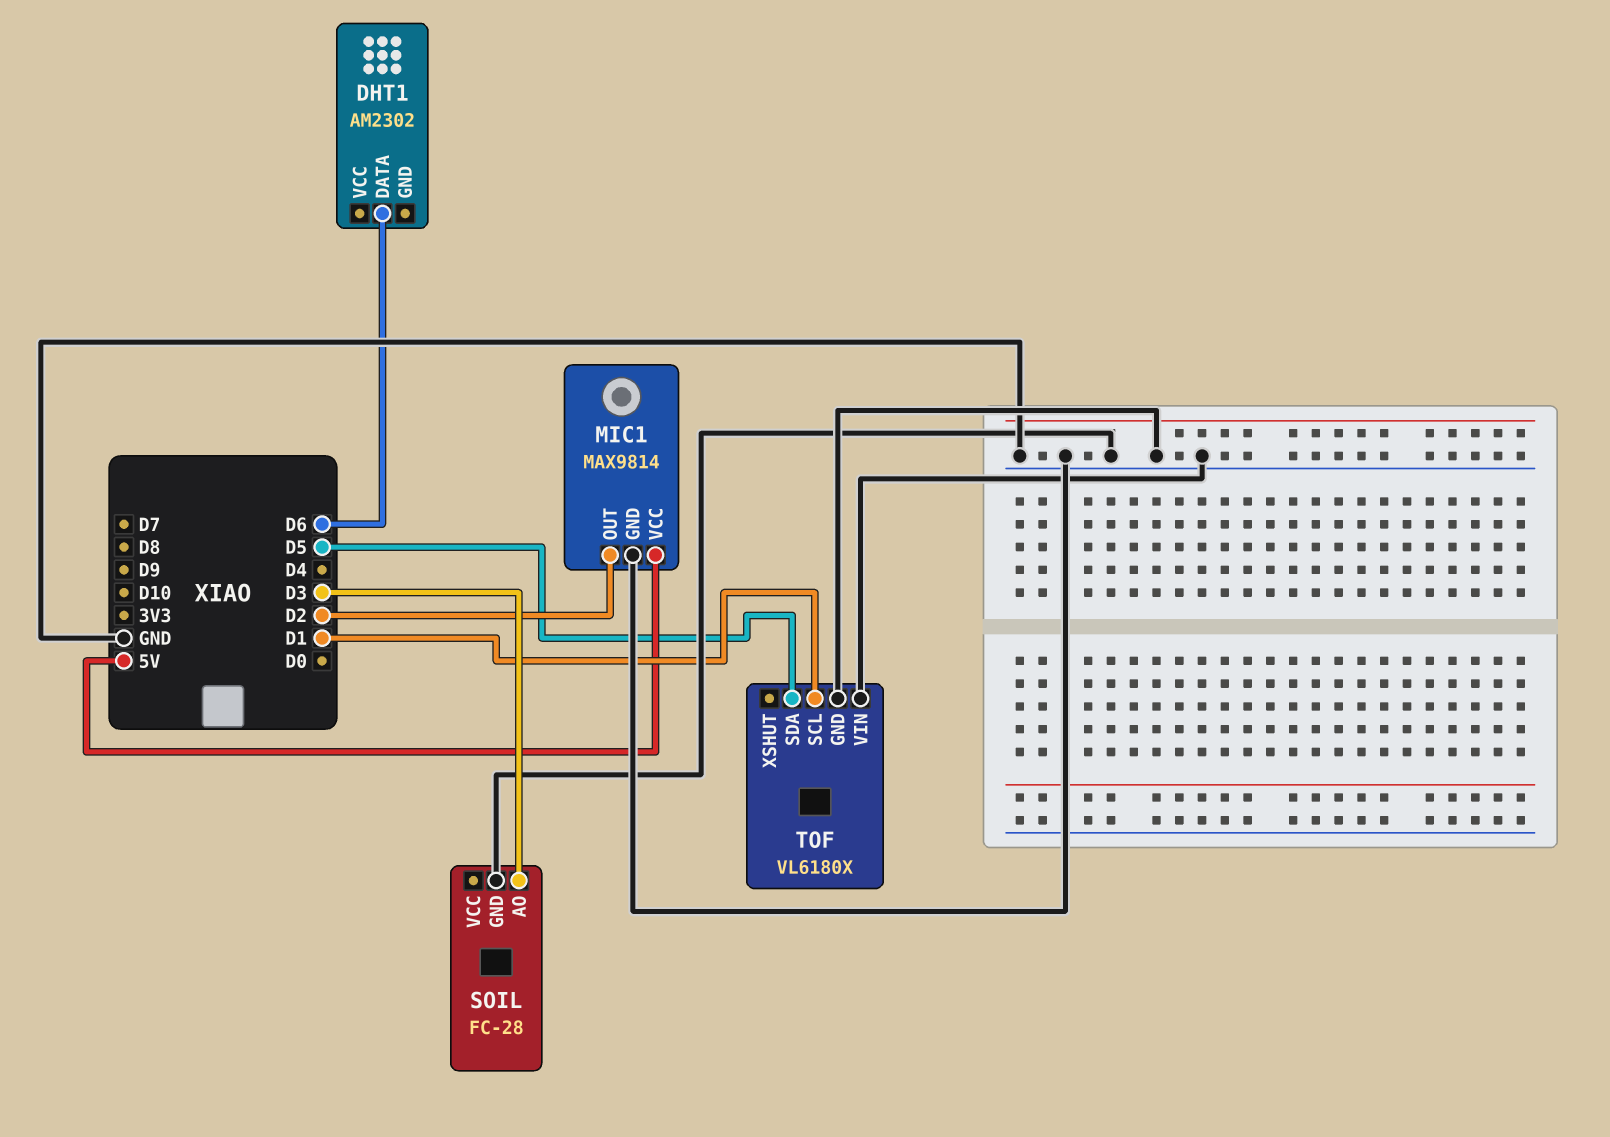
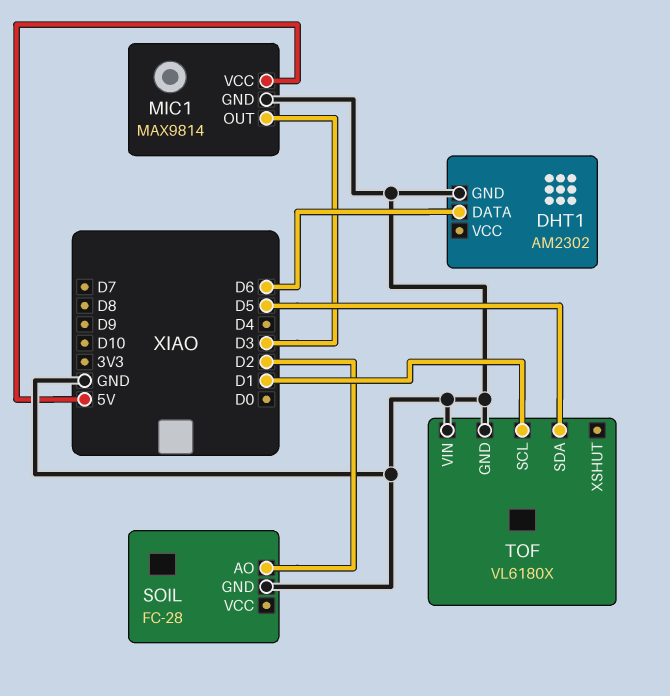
DHT1 pin GND: none -> GND
MIC1 pin OUT: D2 -> D3
SOIL pin AO: D3 -> D2

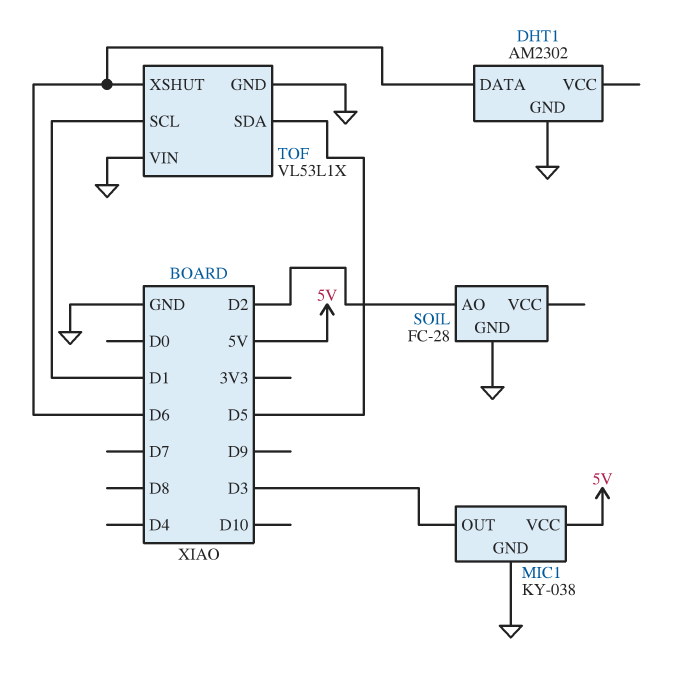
MIC1: MAX9814 -> KY-038
TOF: VL6180X -> VL53L1X
TOF pin XSHUT: none -> D6

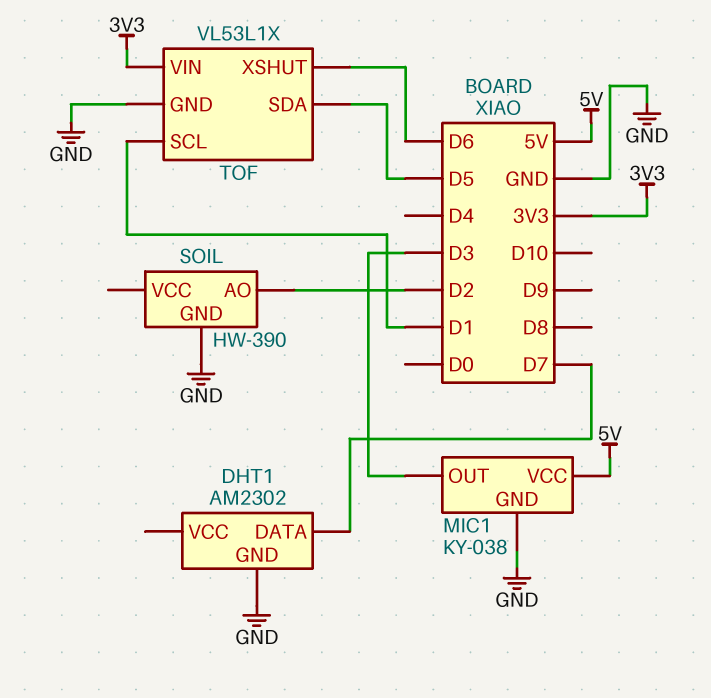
DHT1 pin DATA: D6 -> D7
SOIL: FC-28 -> HW-390
TOF pin VIN: GND -> 3V3

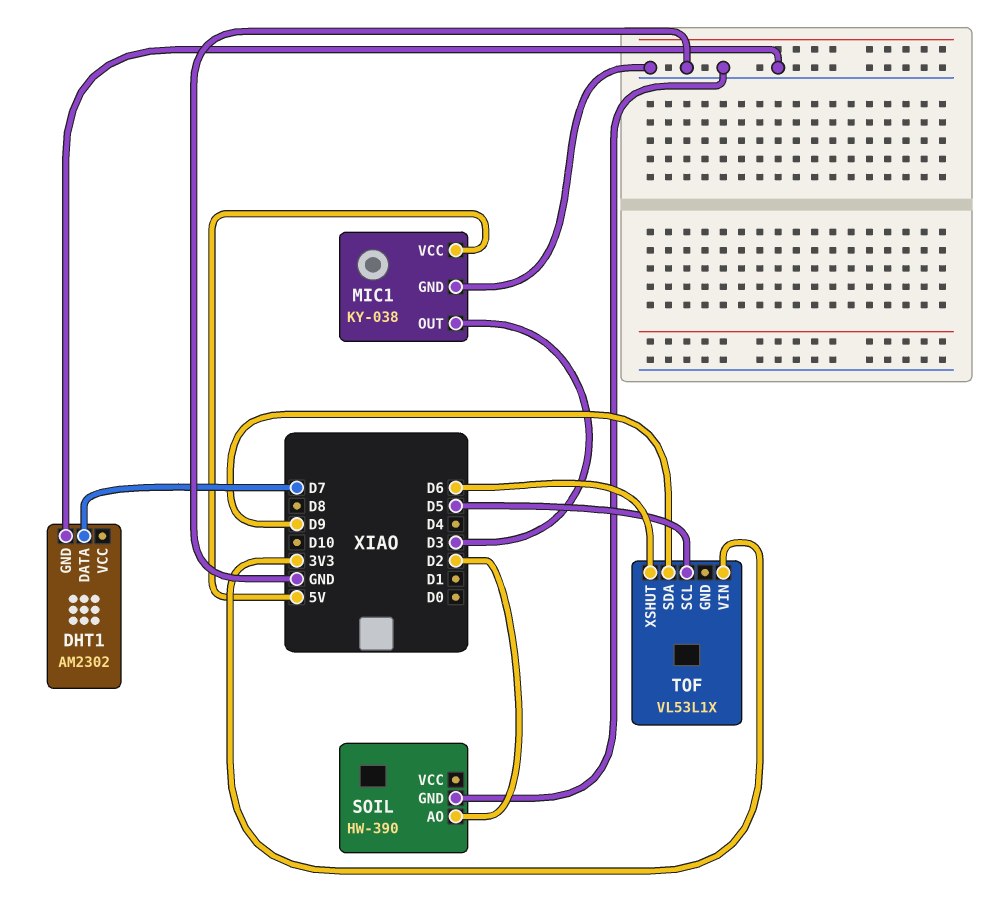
TOF pin GND: GND -> none
TOF pin SCL: D1 -> D5
TOF pin SDA: D5 -> D9

